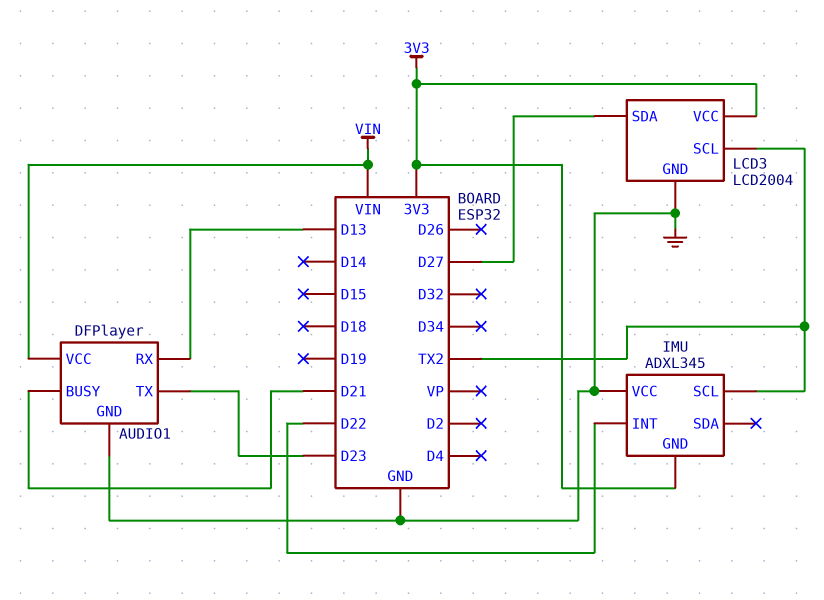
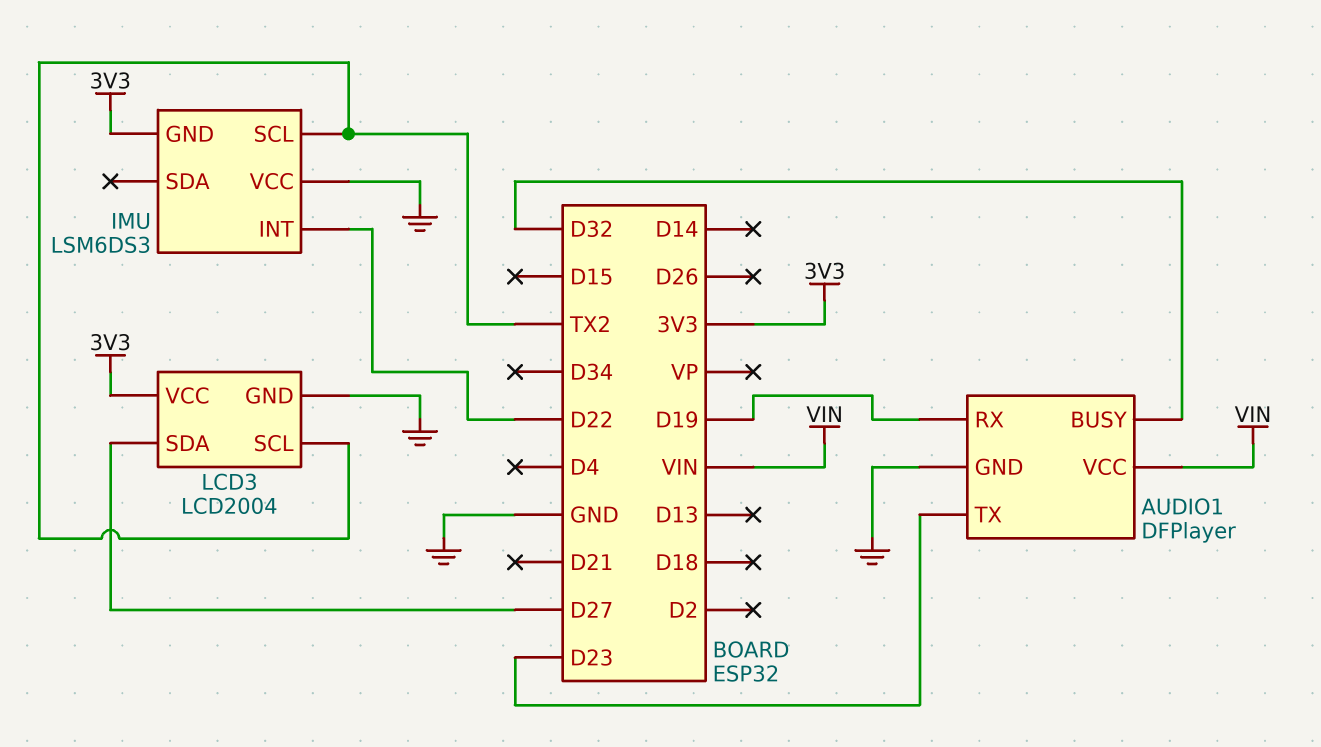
AUDIO1 pin BUSY: D21 -> D32
AUDIO1 pin RX: D13 -> D19
IMU: ADXL345 -> LSM6DS3

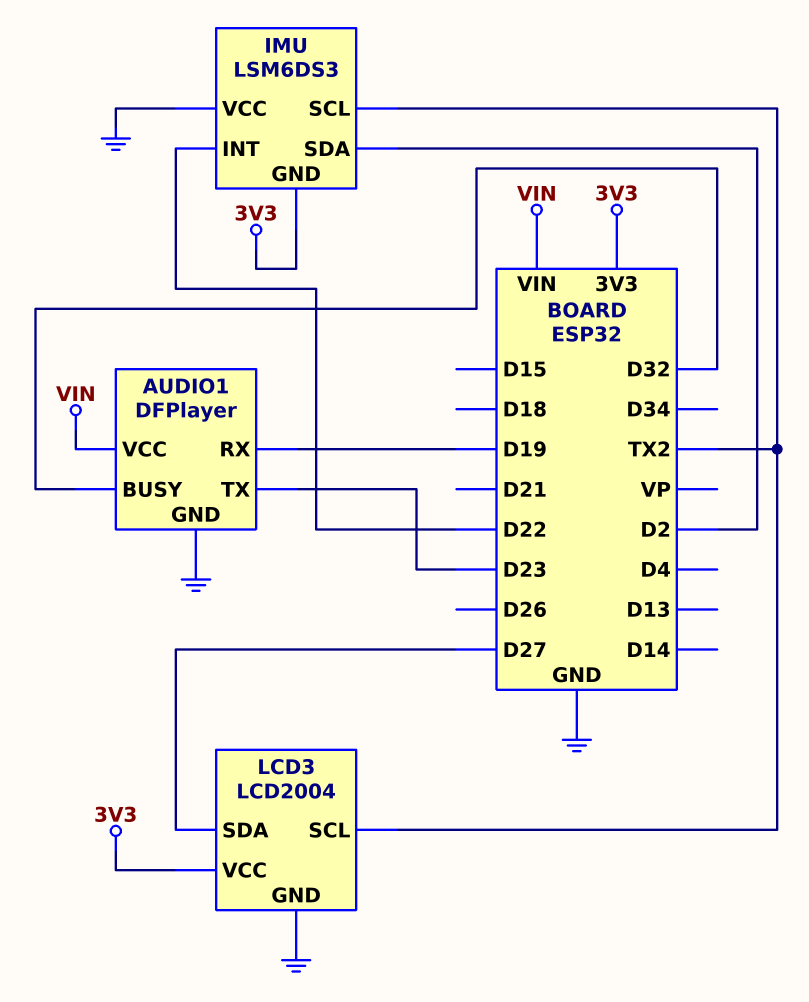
IMU pin SDA: none -> D2

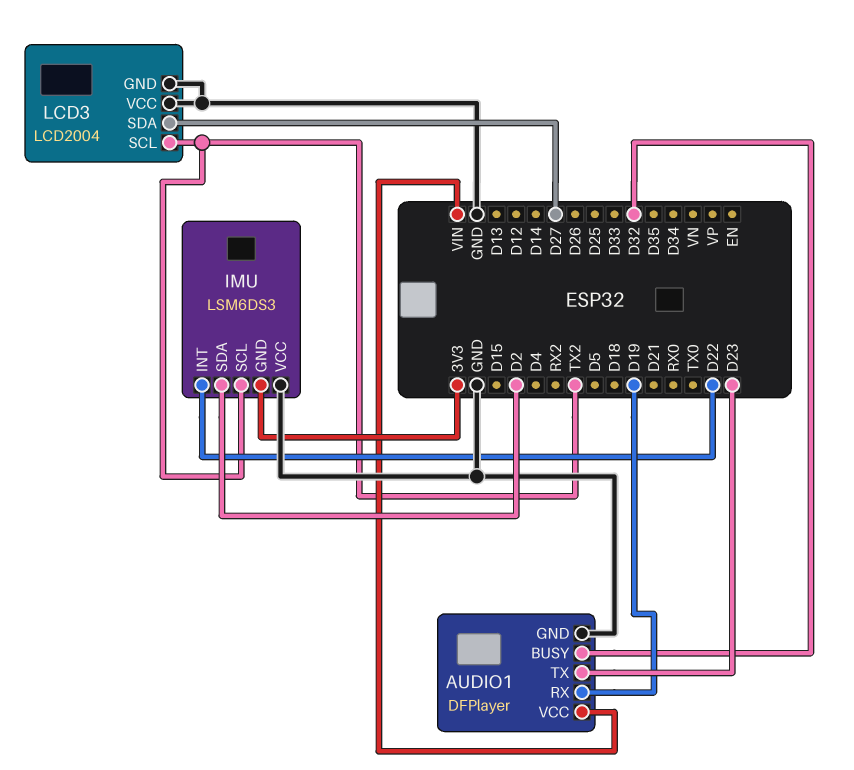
LCD3 pin VCC: 3V3 -> GND

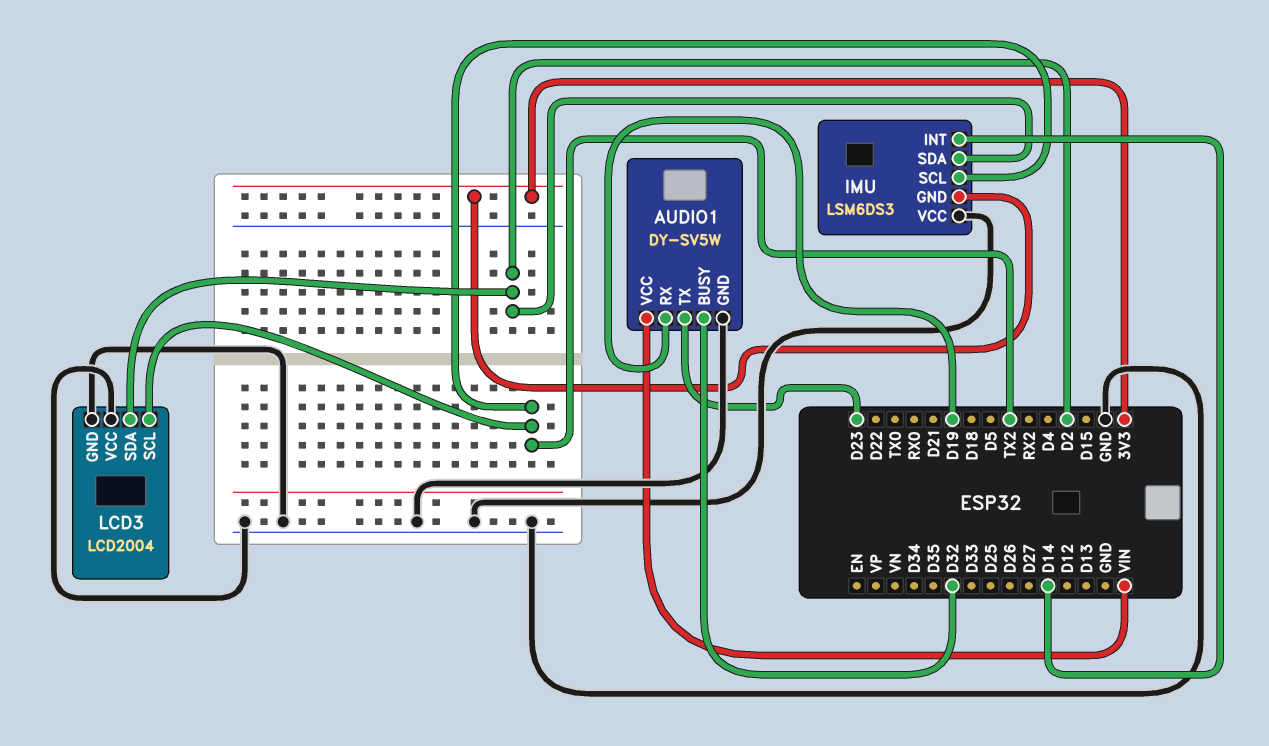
AUDIO1: DFPlayer -> DY-SV5W
IMU pin INT: D22 -> D14
LCD3 pin SDA: D27 -> D2

